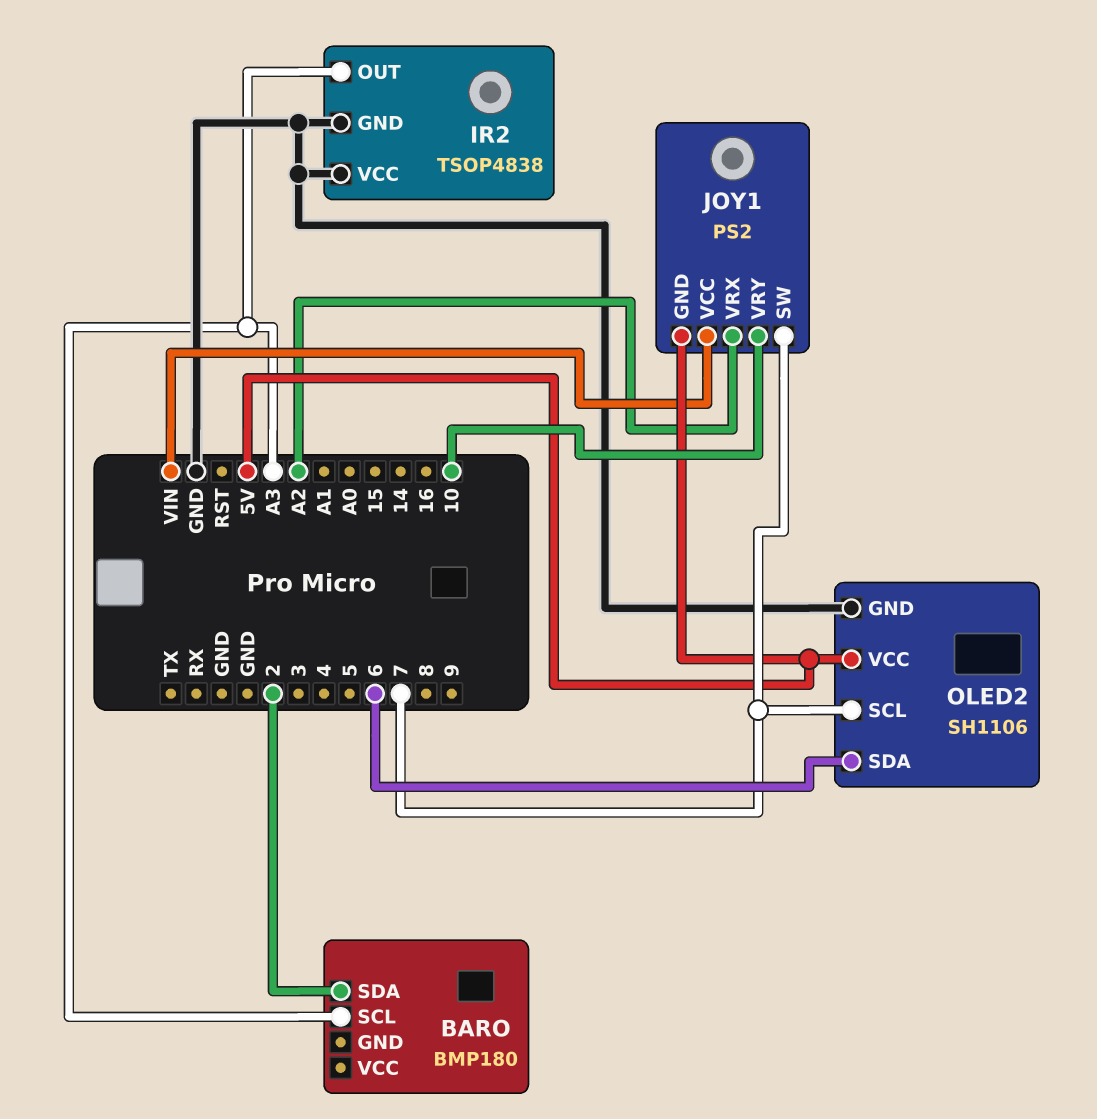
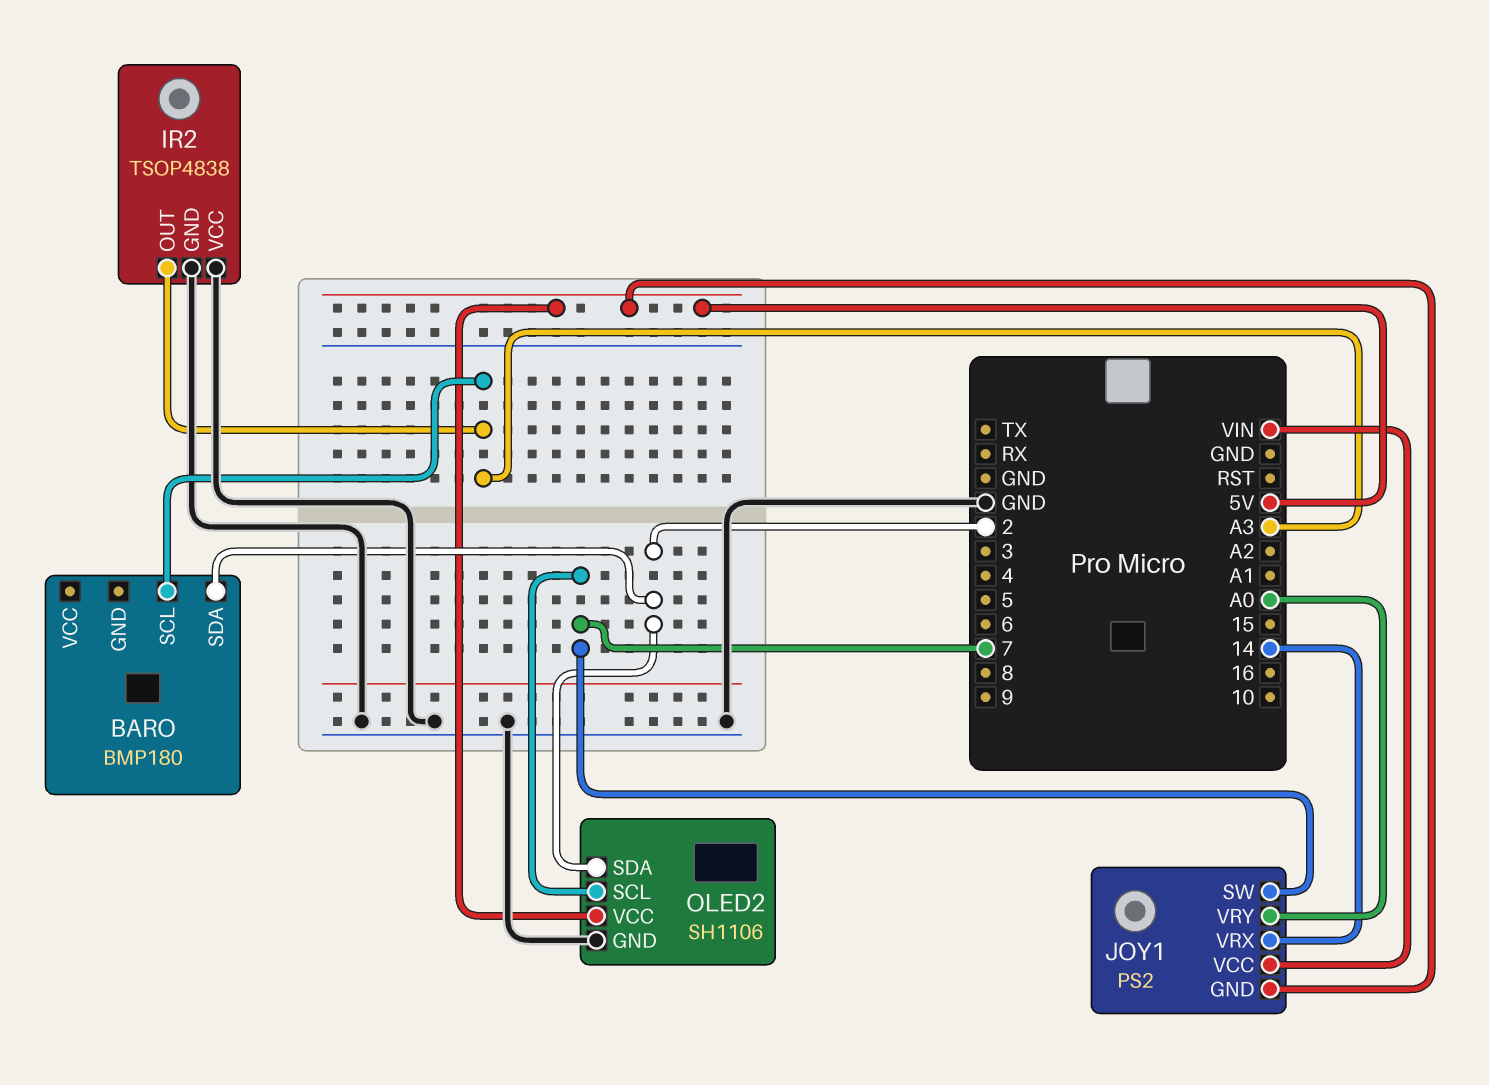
JOY1 pin VRX: A2 -> 14
JOY1 pin VRY: 10 -> A0
OLED2 pin SDA: 6 -> 2

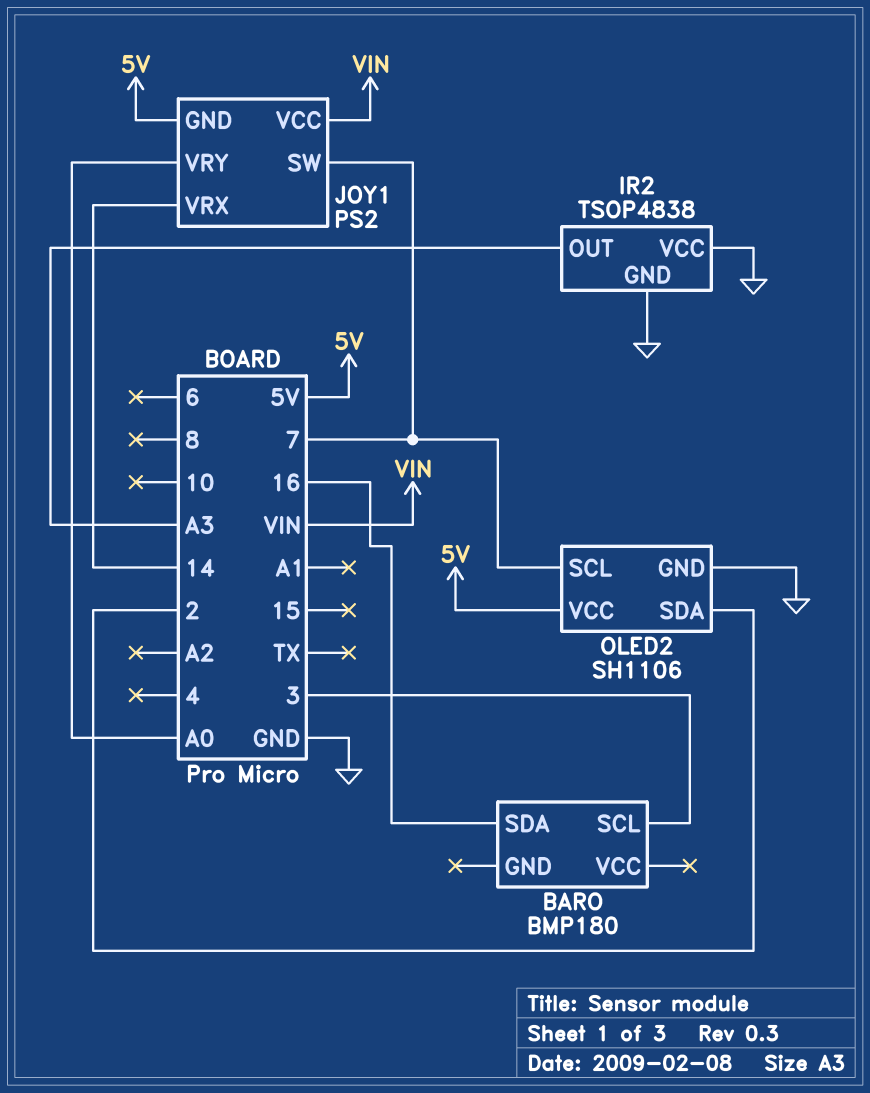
BARO pin SCL: A3 -> 3
BARO pin SDA: 2 -> 16

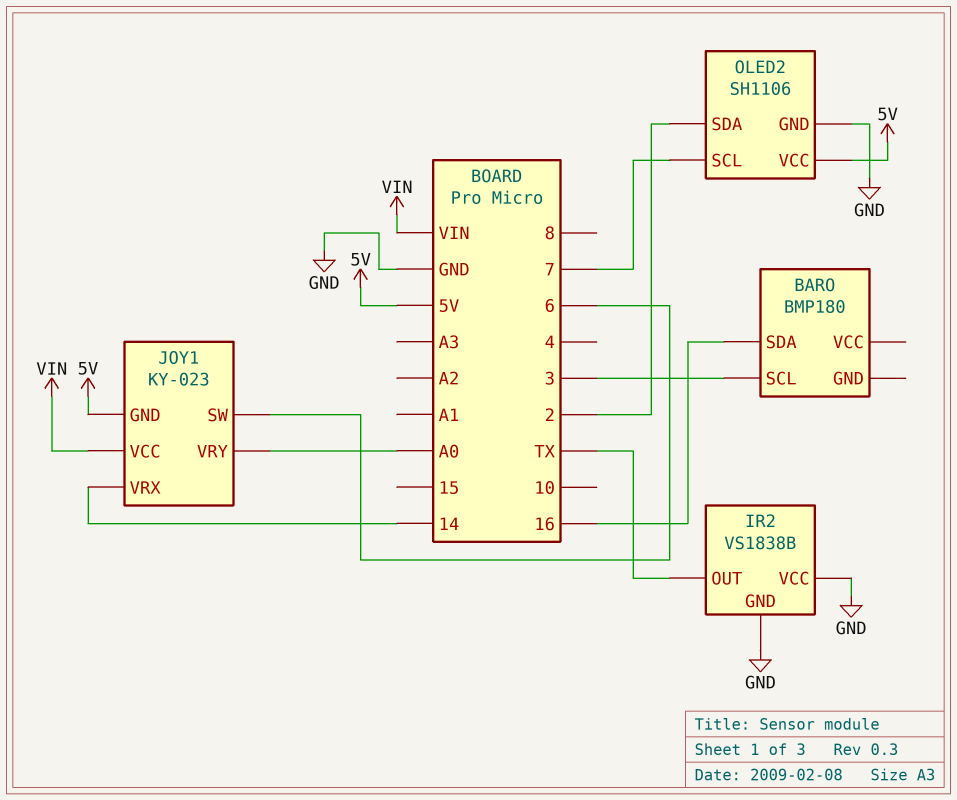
IR2: TSOP4838 -> VS1838B
IR2 pin OUT: A3 -> TX
JOY1: PS2 -> KY-023
JOY1 pin SW: 7 -> 6

